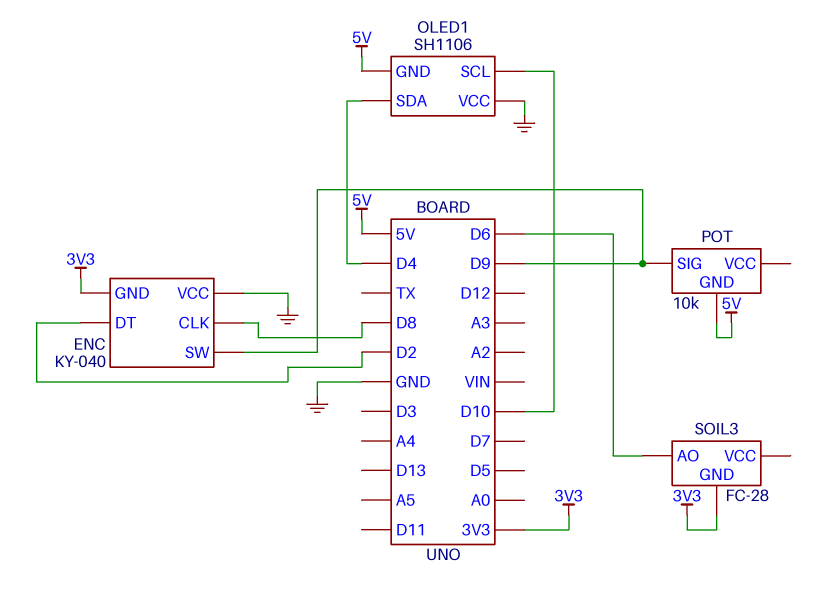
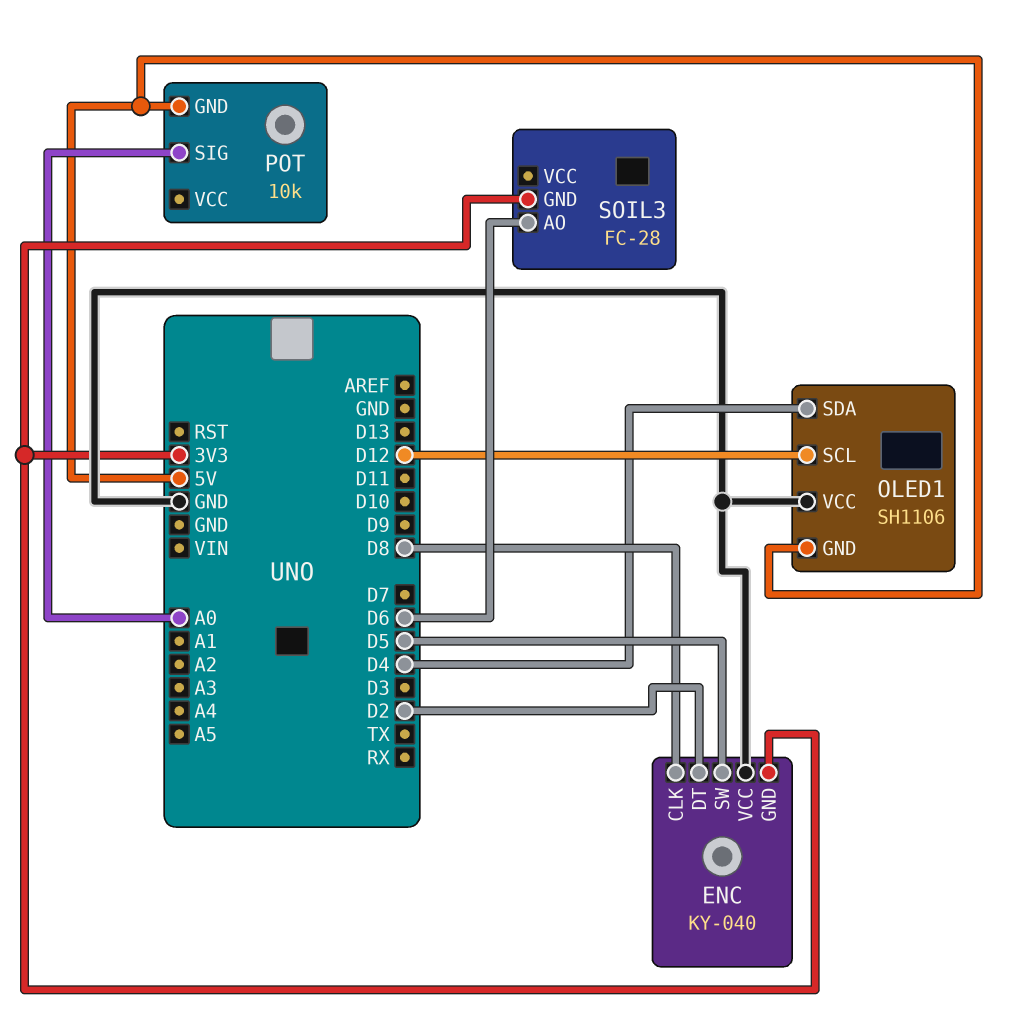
ENC pin SW: D9 -> D5
OLED1 pin SCL: D10 -> D12
POT pin SIG: D9 -> A0

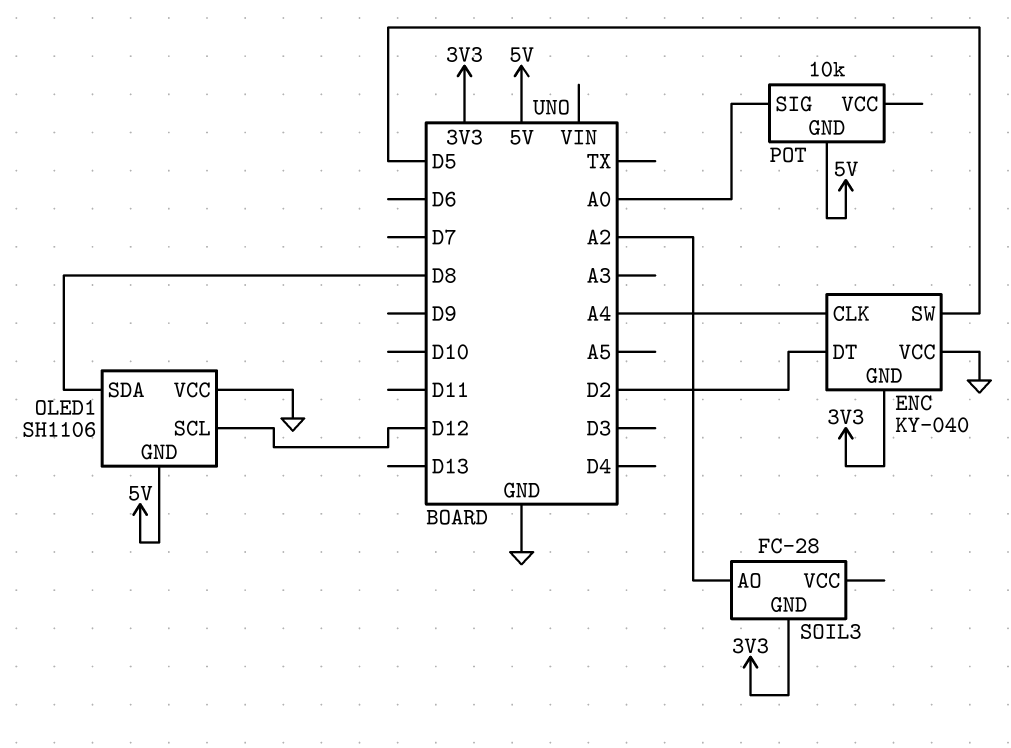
ENC pin CLK: D8 -> A4
OLED1 pin SDA: D4 -> D8
SOIL3 pin AO: D6 -> A2

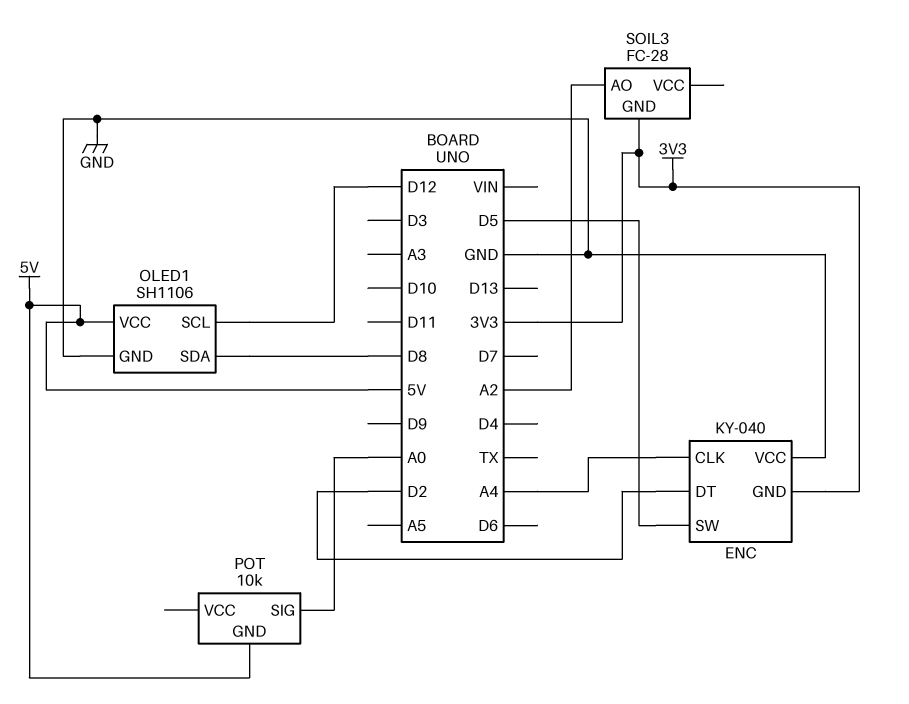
OLED1 pin GND: 5V -> GND
OLED1 pin VCC: GND -> 5V

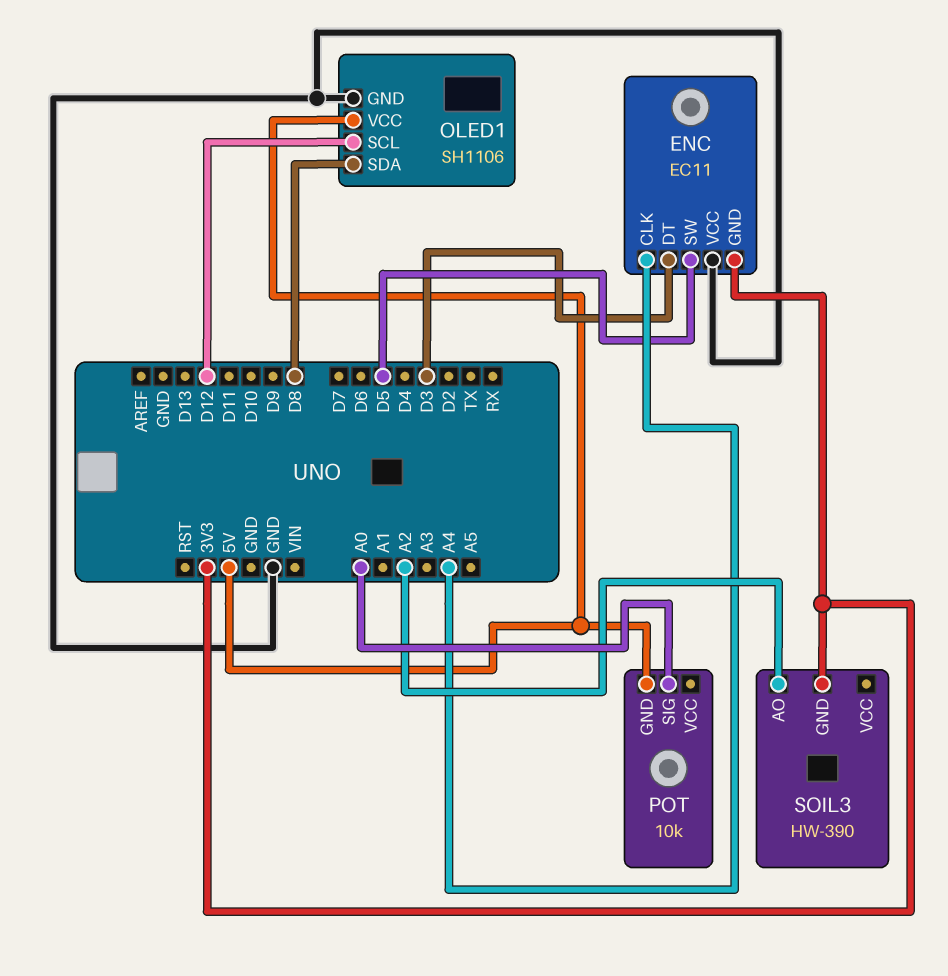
ENC: KY-040 -> EC11
ENC pin DT: D2 -> D3
SOIL3: FC-28 -> HW-390

